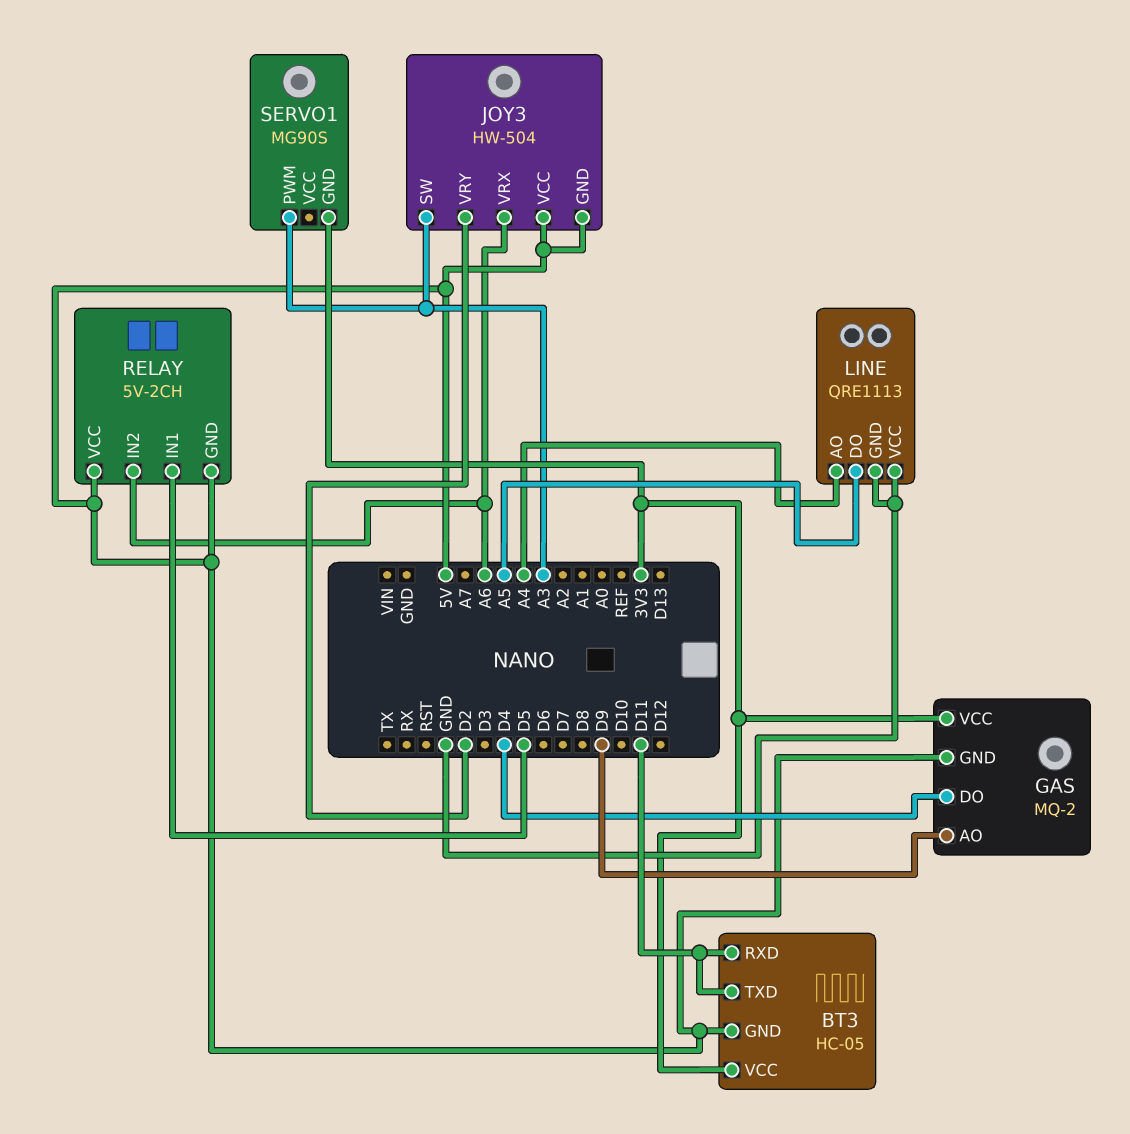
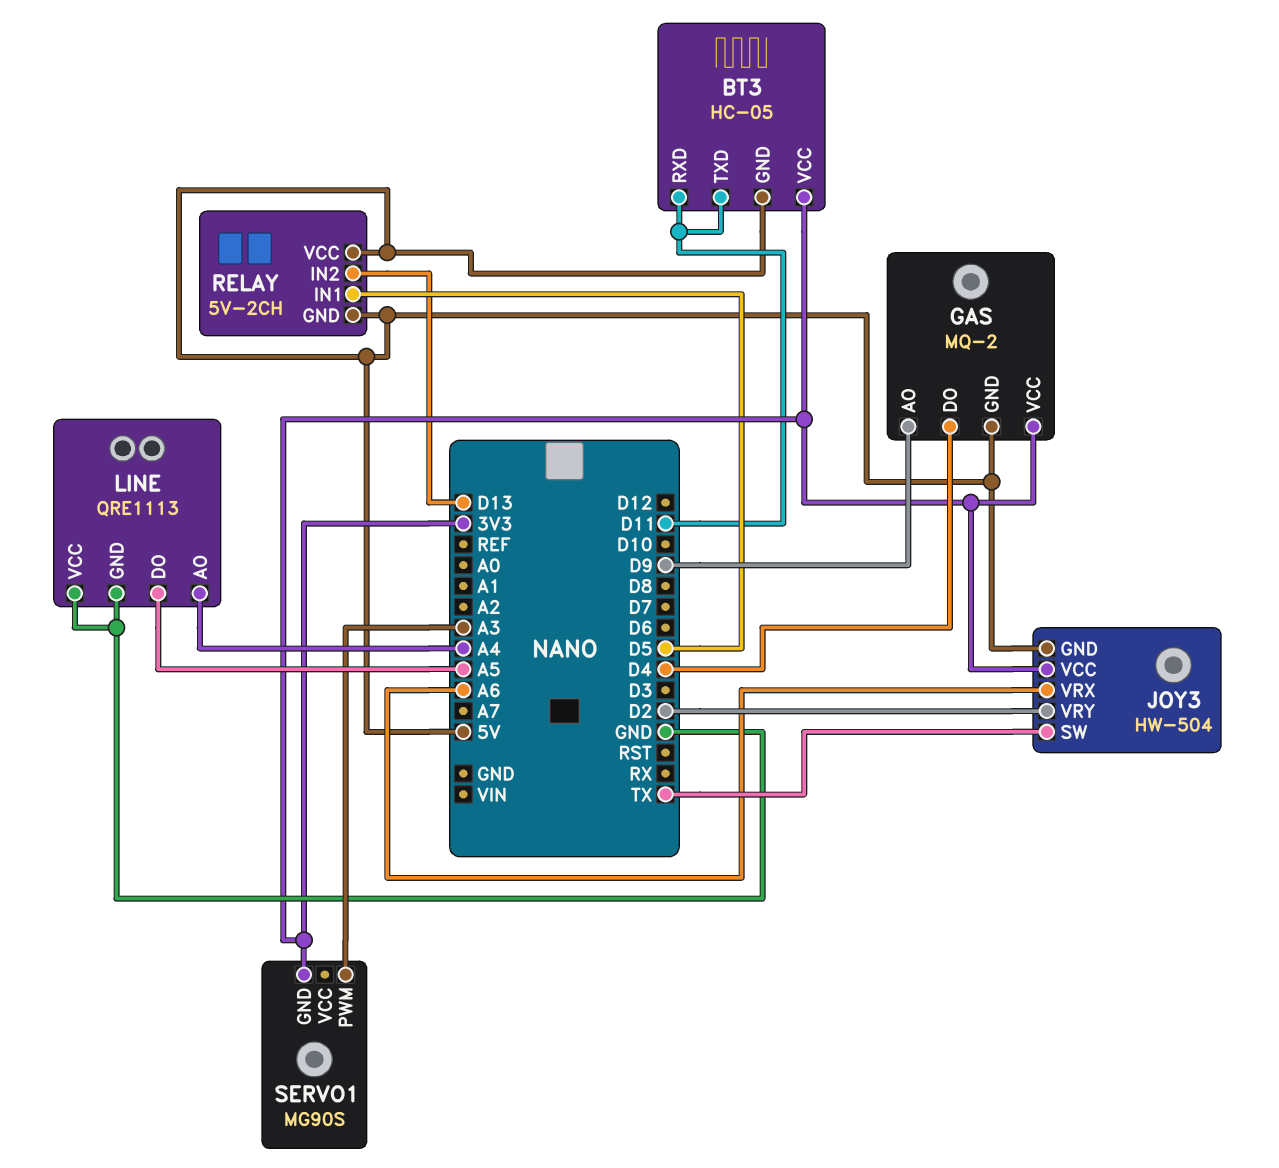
JOY3 pin SW: A3 -> TX
JOY3 pin VCC: 5V -> 3V3
RELAY pin IN2: A6 -> D13

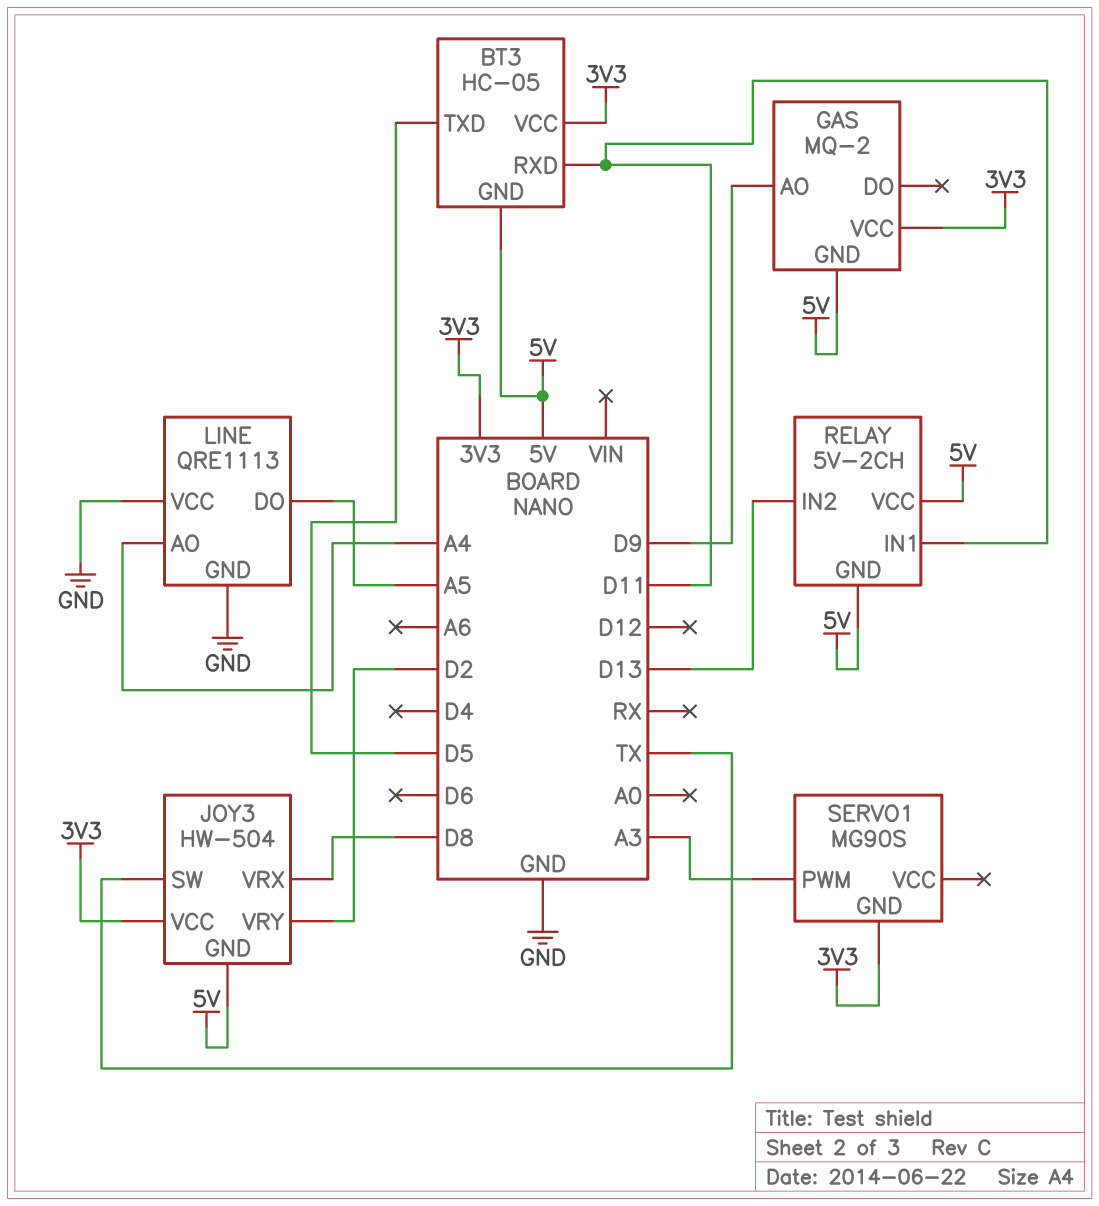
BT3 pin TXD: D11 -> D5
GAS pin DO: D4 -> none
JOY3 pin VRX: A6 -> D8
RELAY pin IN1: D5 -> D11

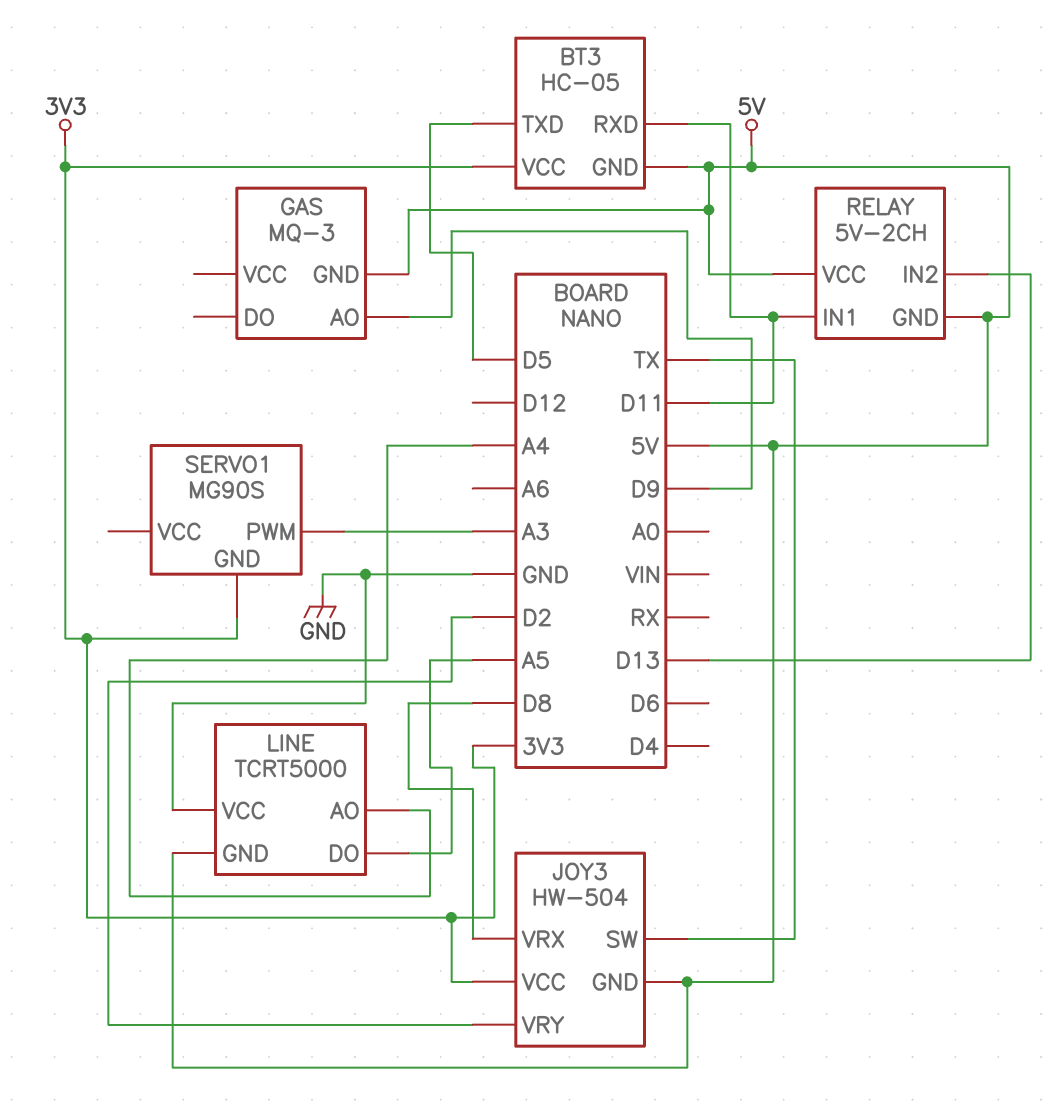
GAS: MQ-2 -> MQ-3
GAS pin VCC: 3V3 -> none
LINE: QRE1113 -> TCRT5000
LINE pin GND: GND -> 5V

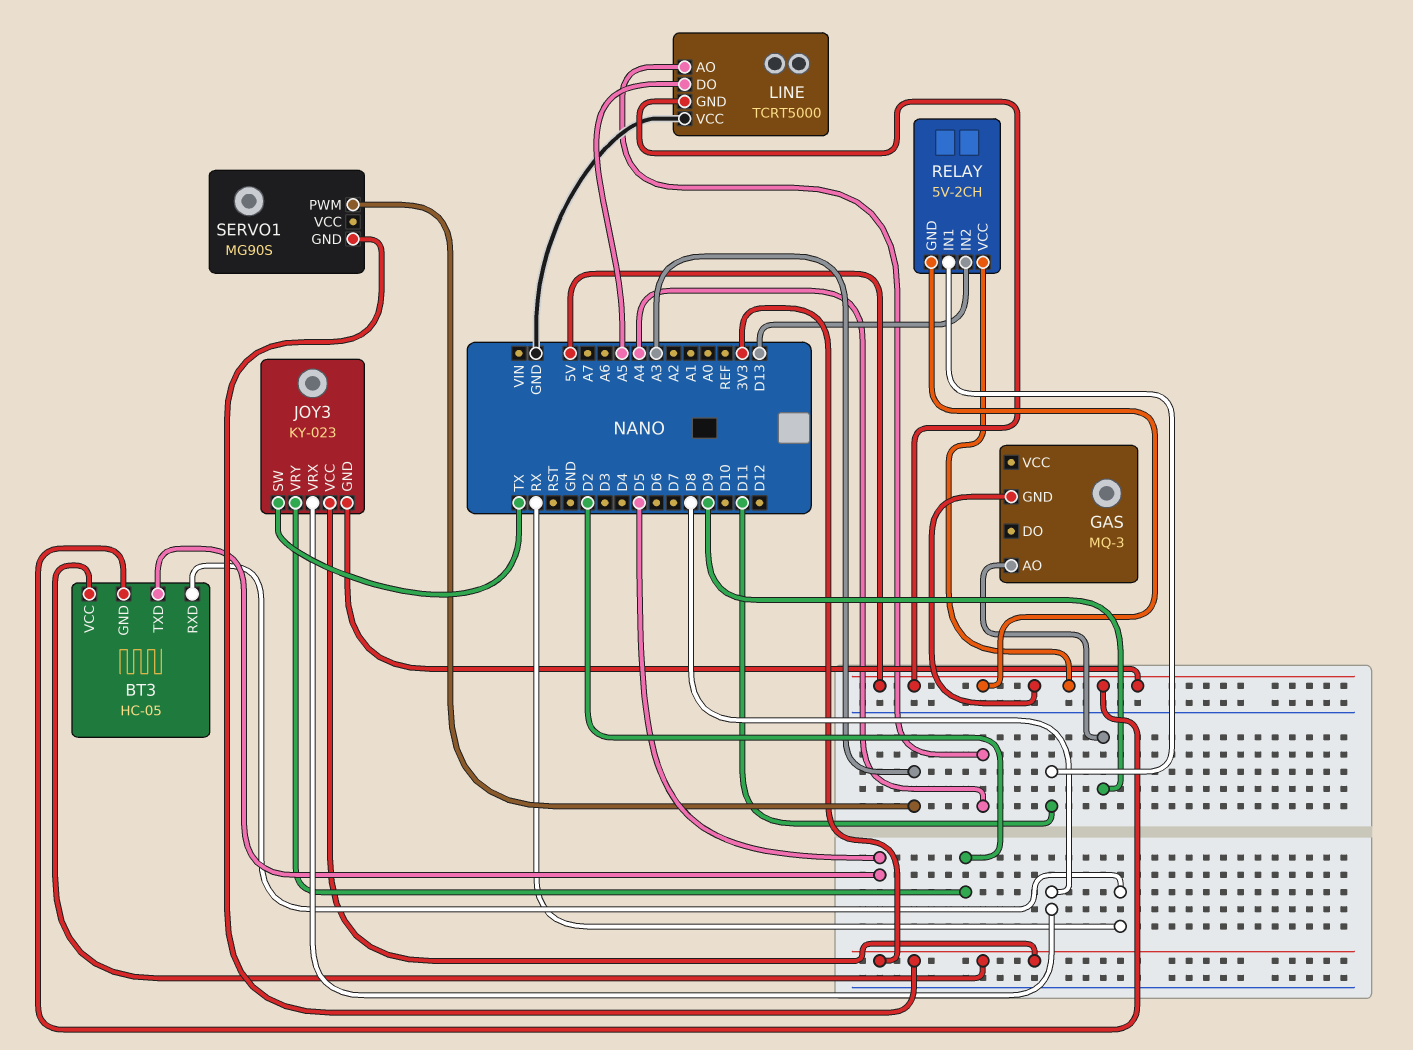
BT3 pin RXD: D11 -> RX
JOY3: HW-504 -> KY-023

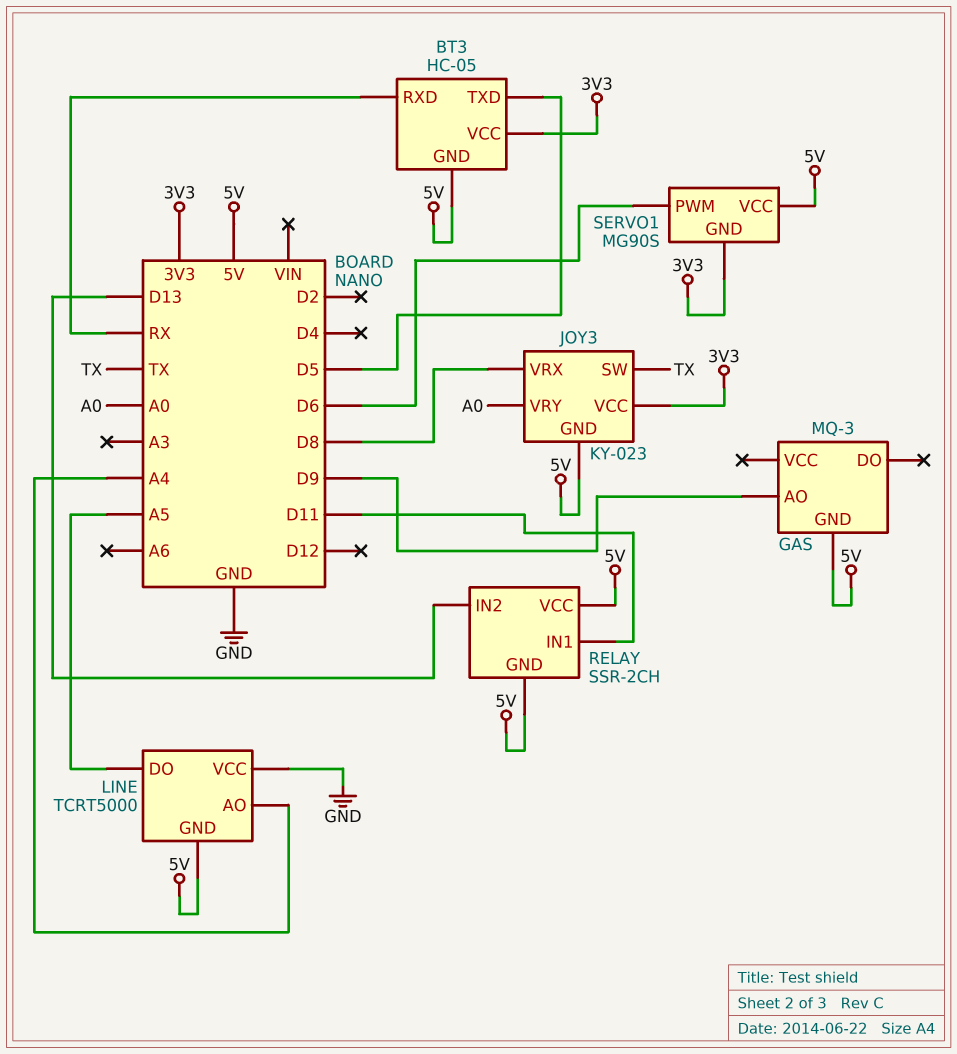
JOY3 pin VRY: D2 -> A0
RELAY: 5V-2CH -> SSR-2CH
SERVO1 pin PWM: A3 -> D6
SERVO1 pin VCC: none -> 5V

